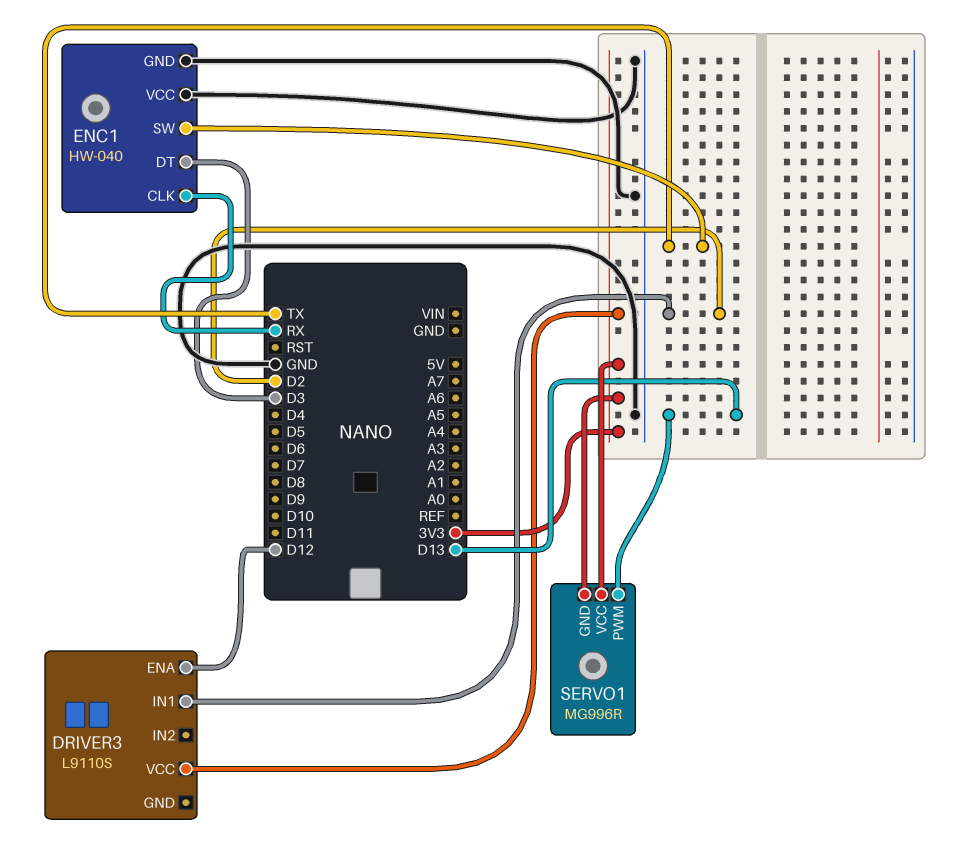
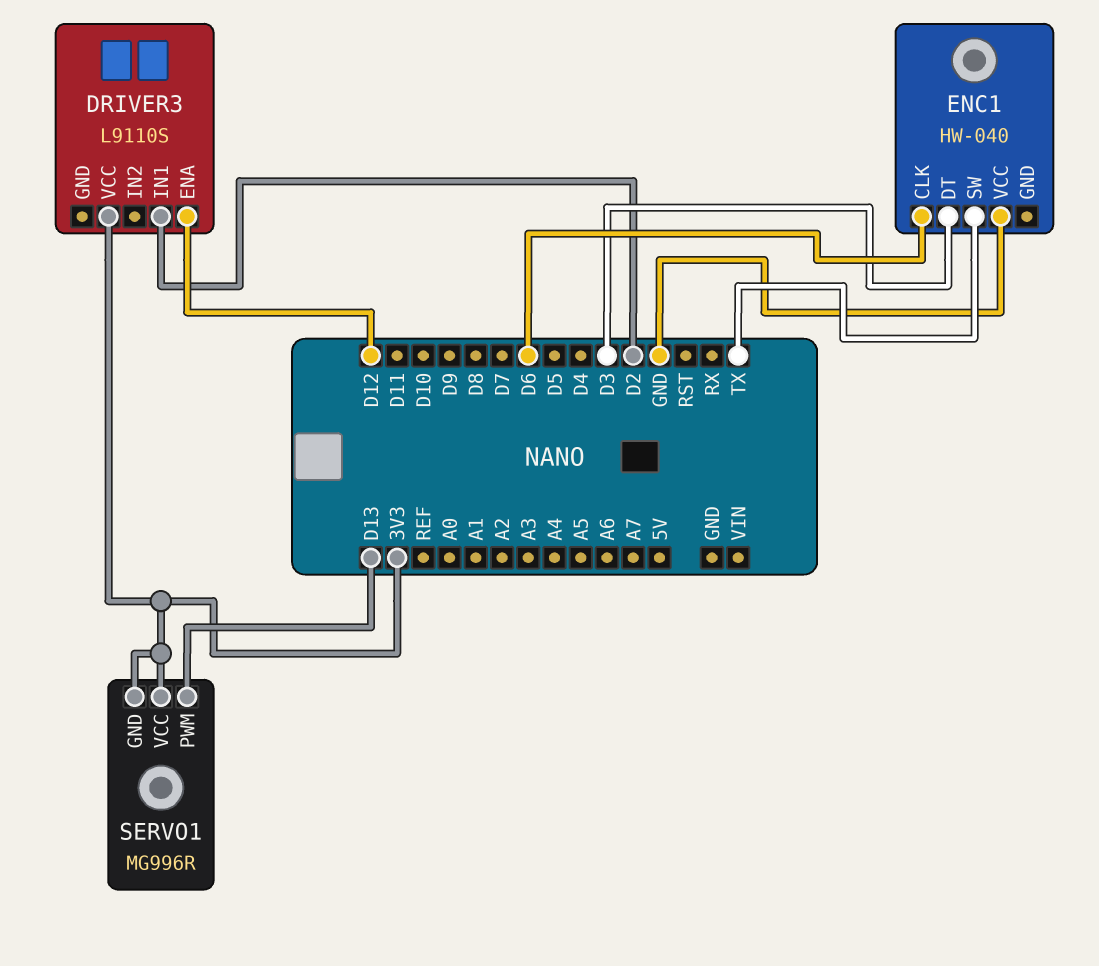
ENC1 pin CLK: RX -> D6
ENC1 pin GND: GND -> none

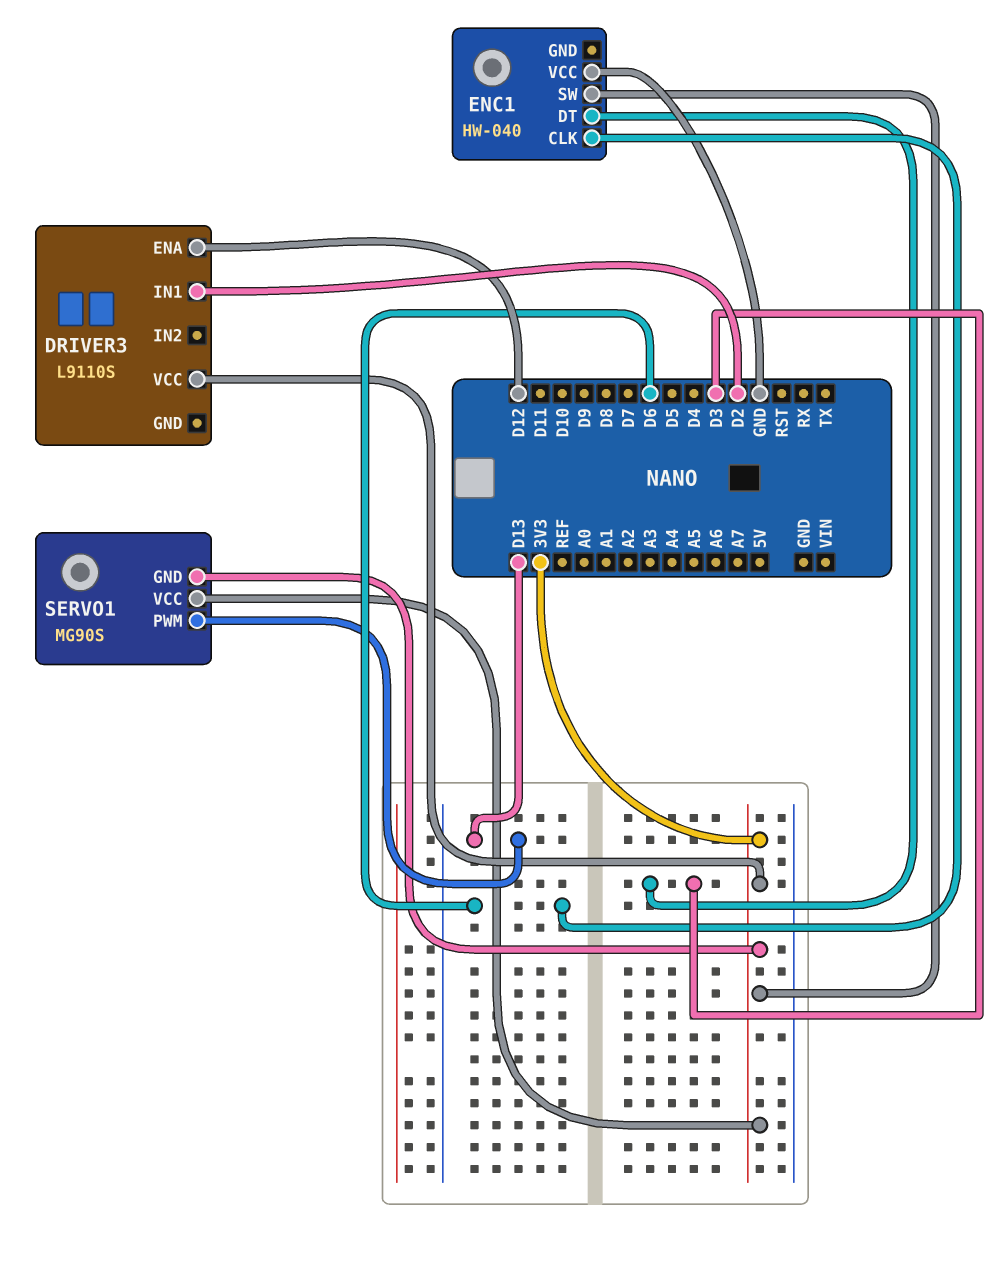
ENC1 pin SW: TX -> 3V3
SERVO1: MG996R -> MG90S

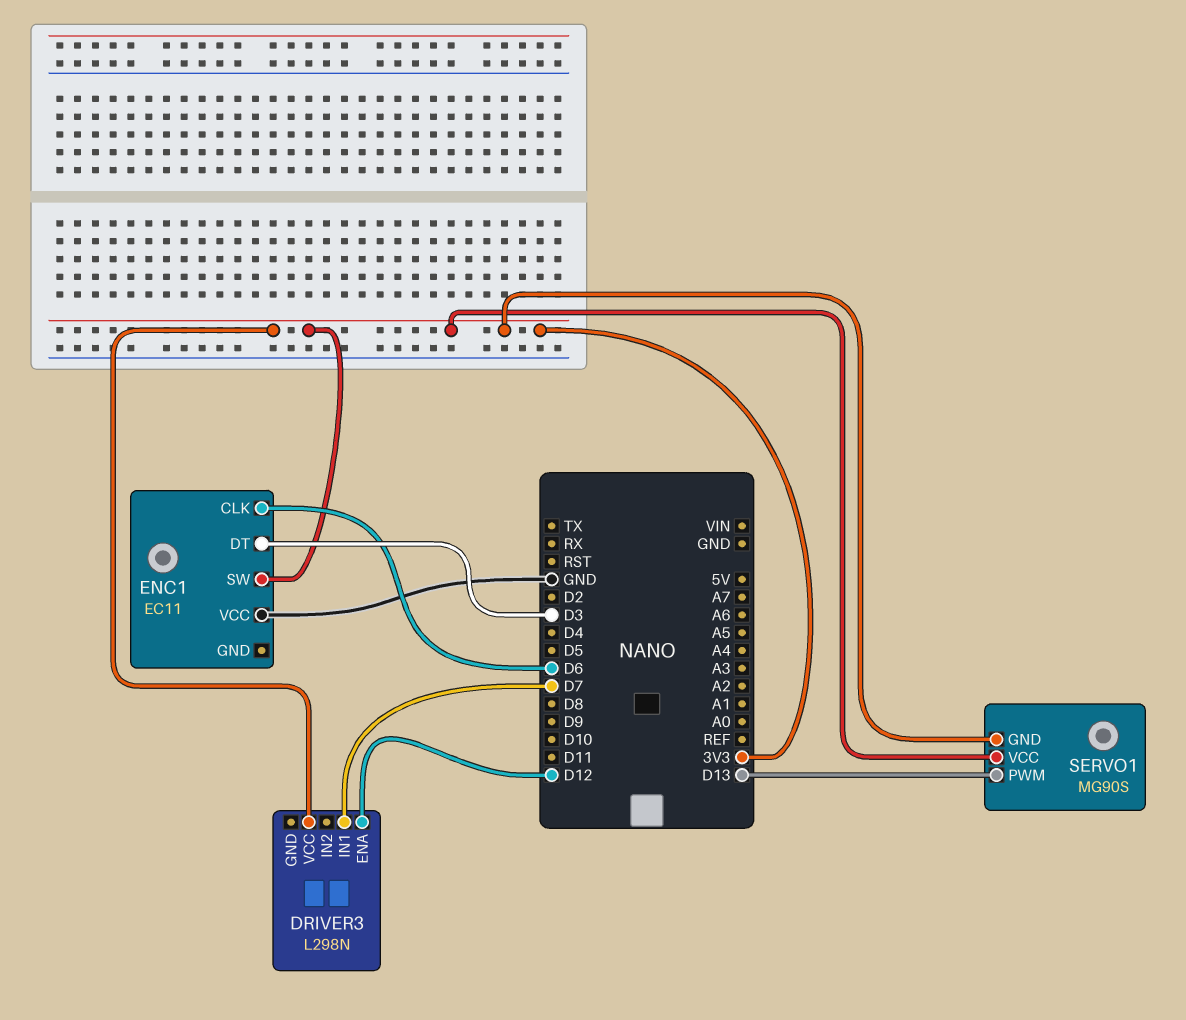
DRIVER3: L9110S -> L298N
DRIVER3 pin IN1: D2 -> D7
ENC1: HW-040 -> EC11

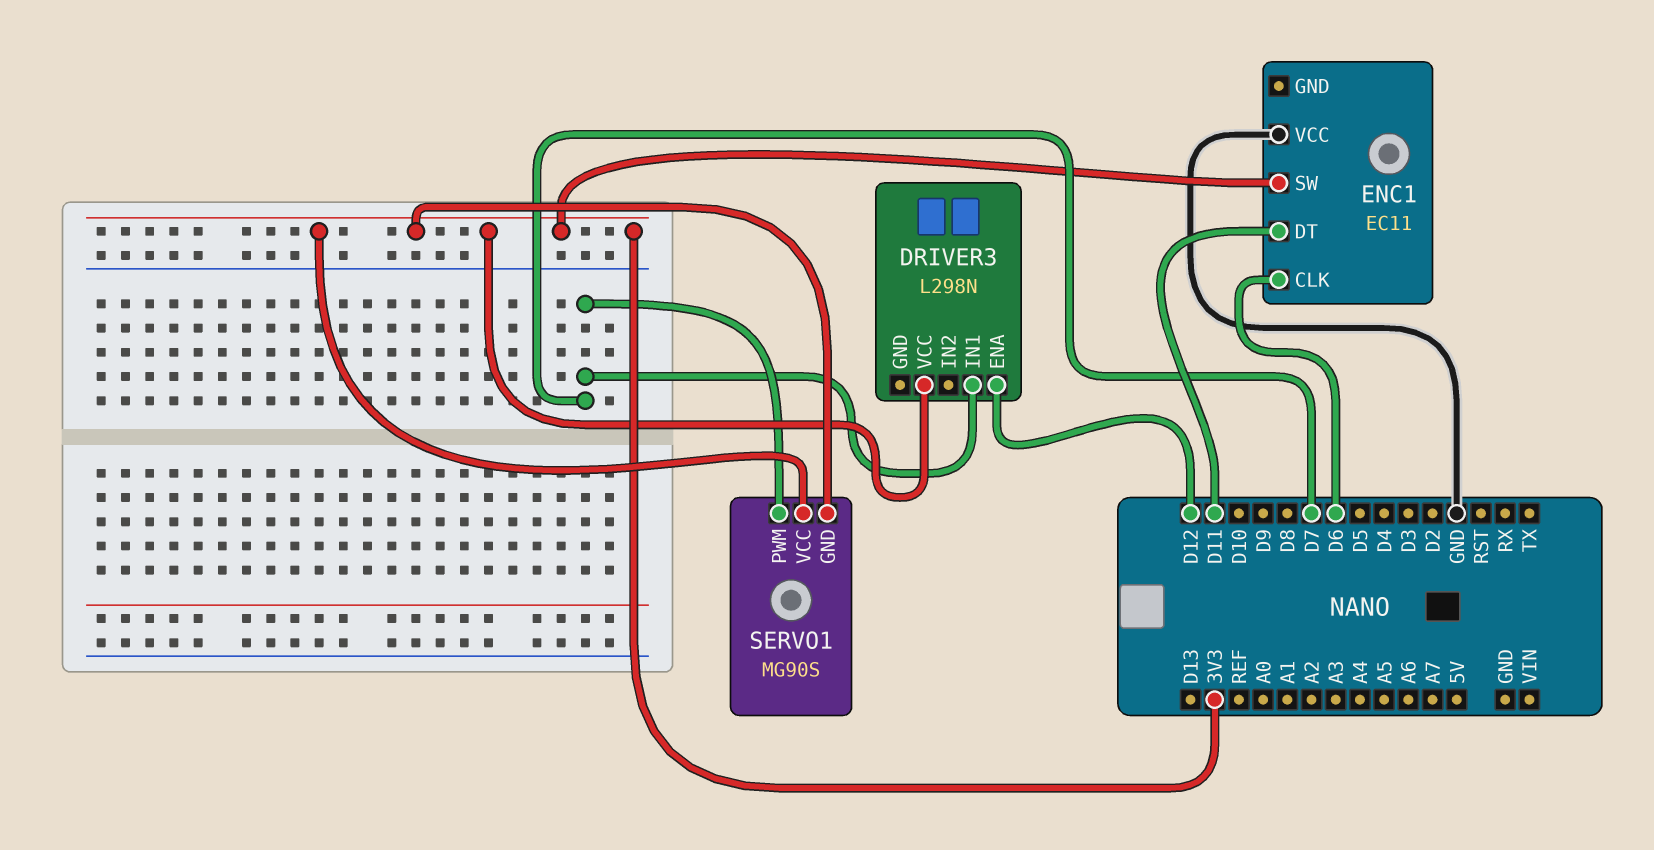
ENC1 pin DT: D3 -> D11
SERVO1 pin PWM: D13 -> D7

